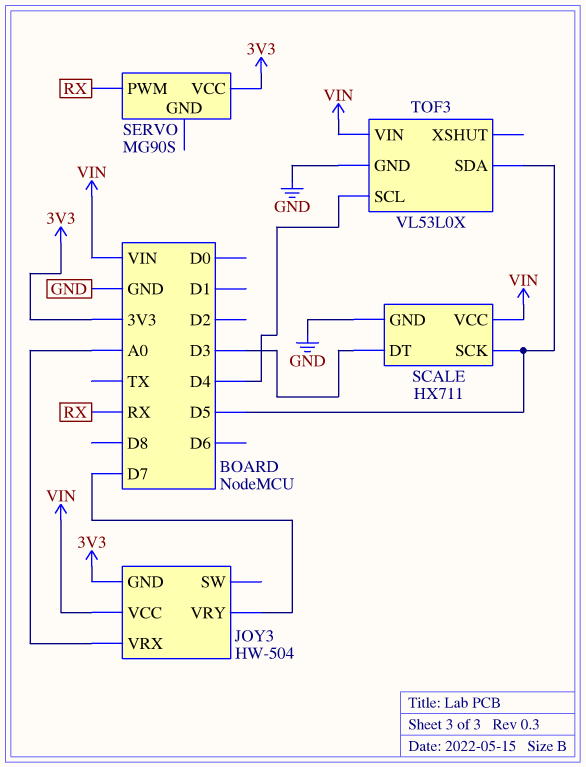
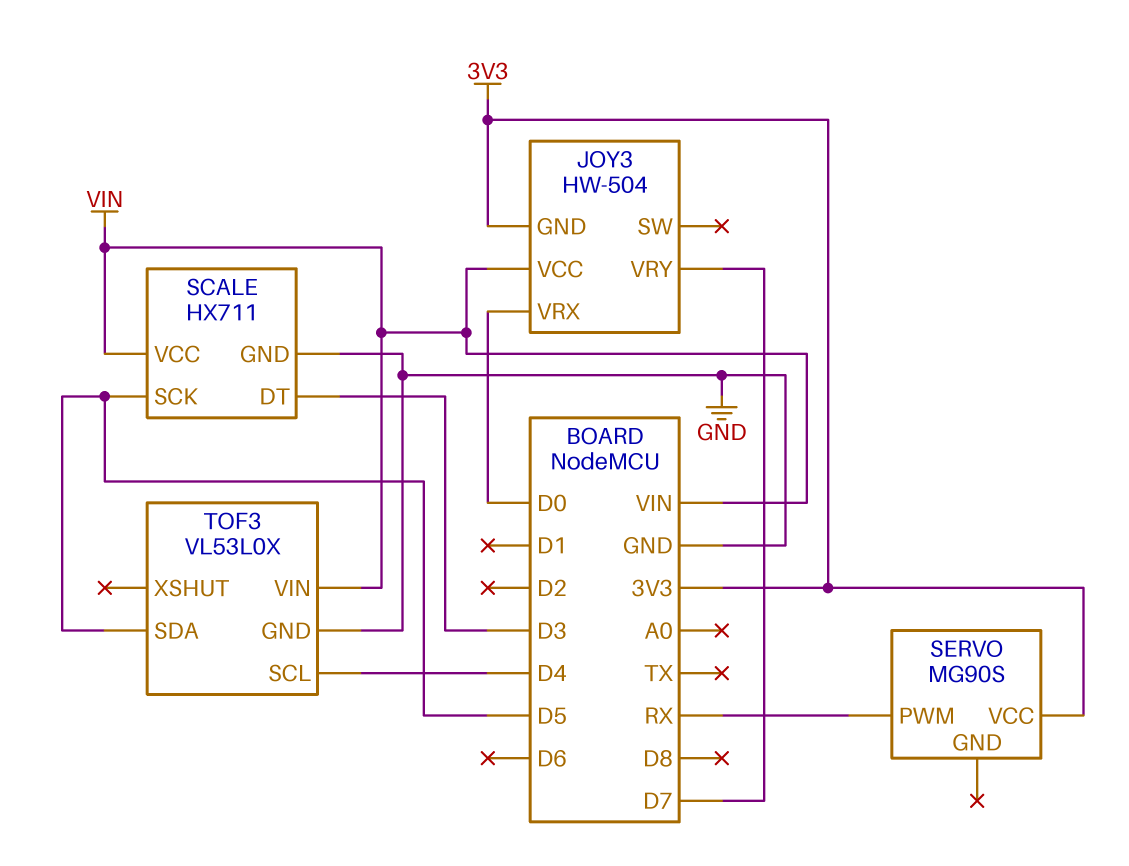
JOY3 pin VRX: A0 -> D0

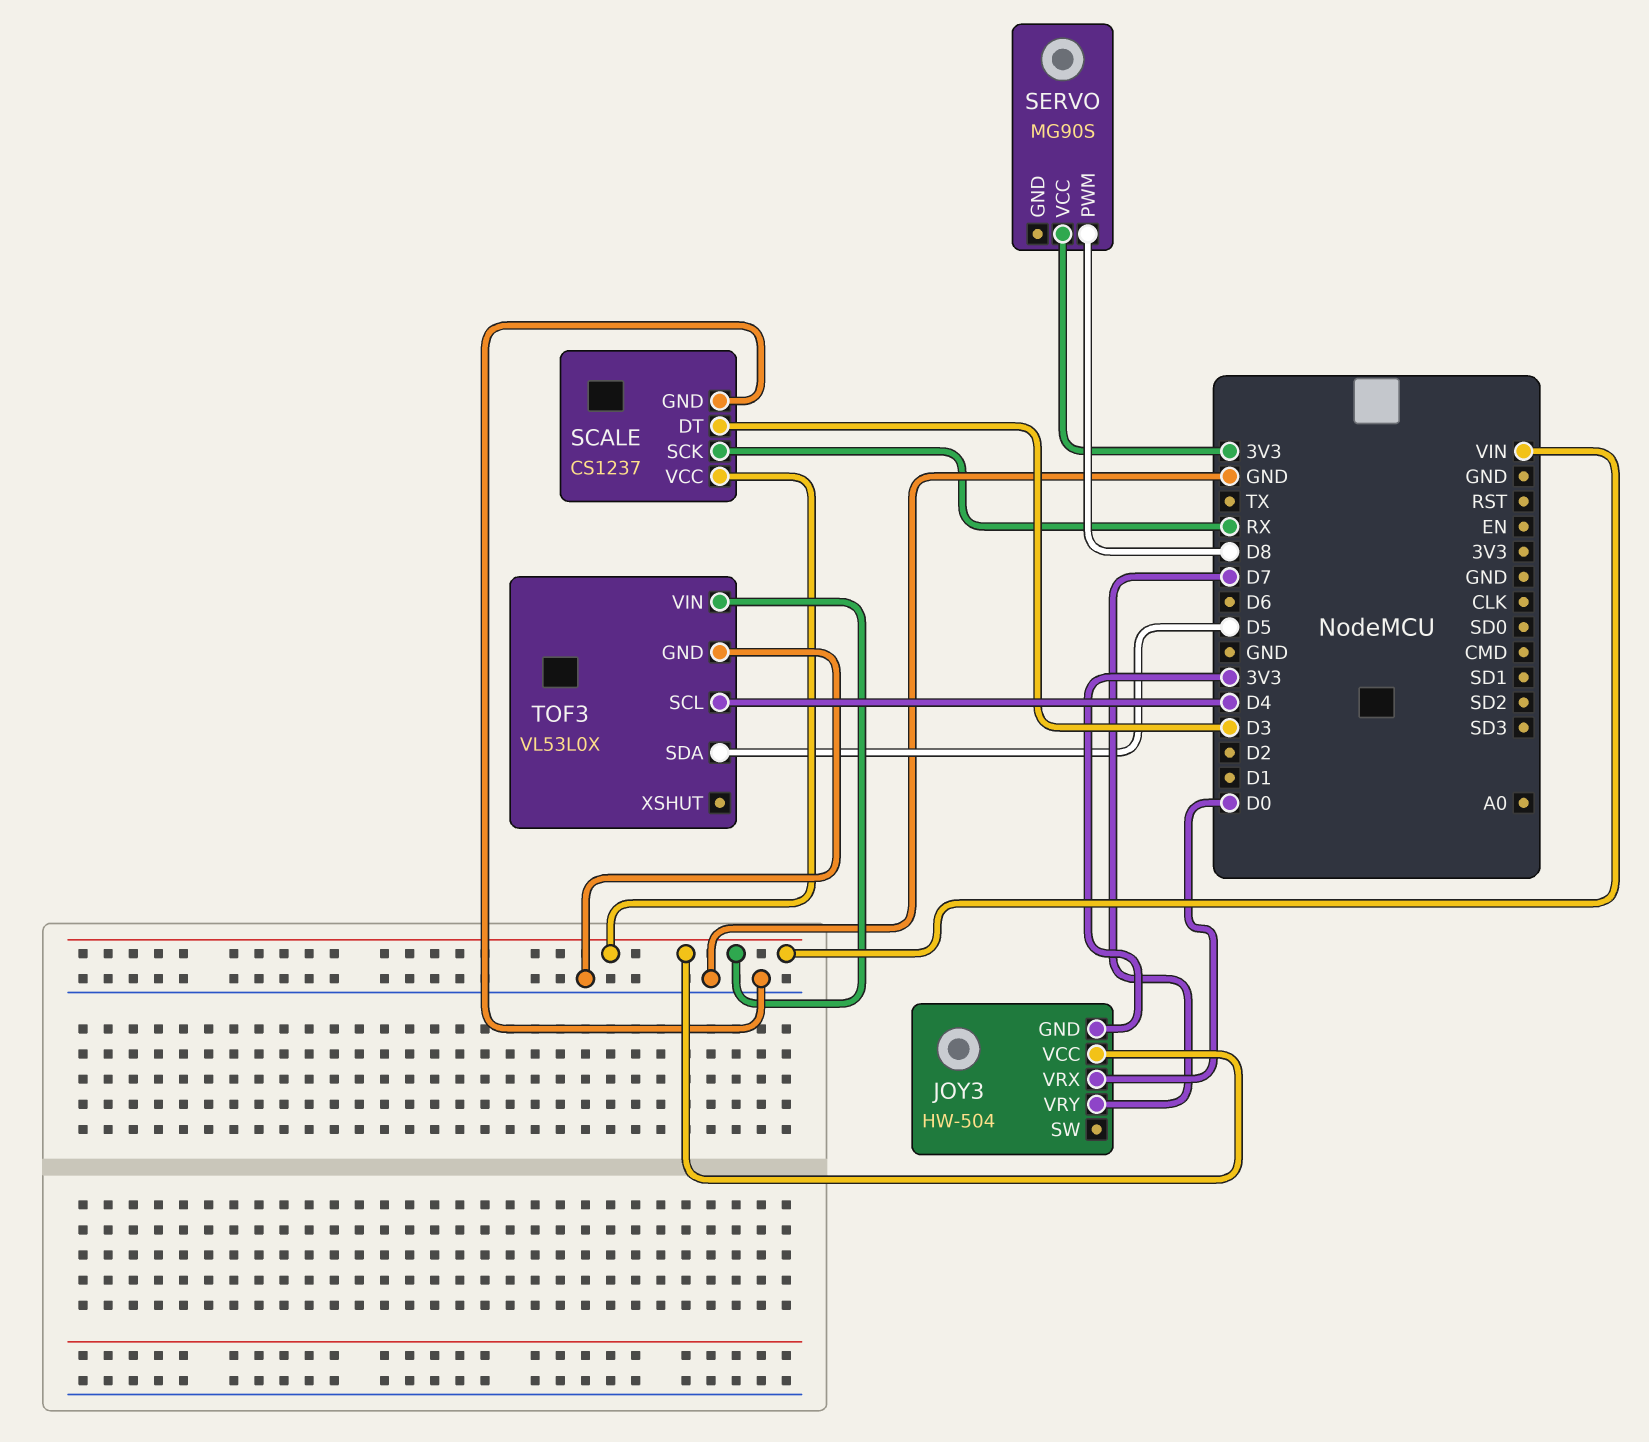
SCALE: HX711 -> CS1237
SCALE pin SCK: D5 -> RX
SERVO pin PWM: RX -> D8

